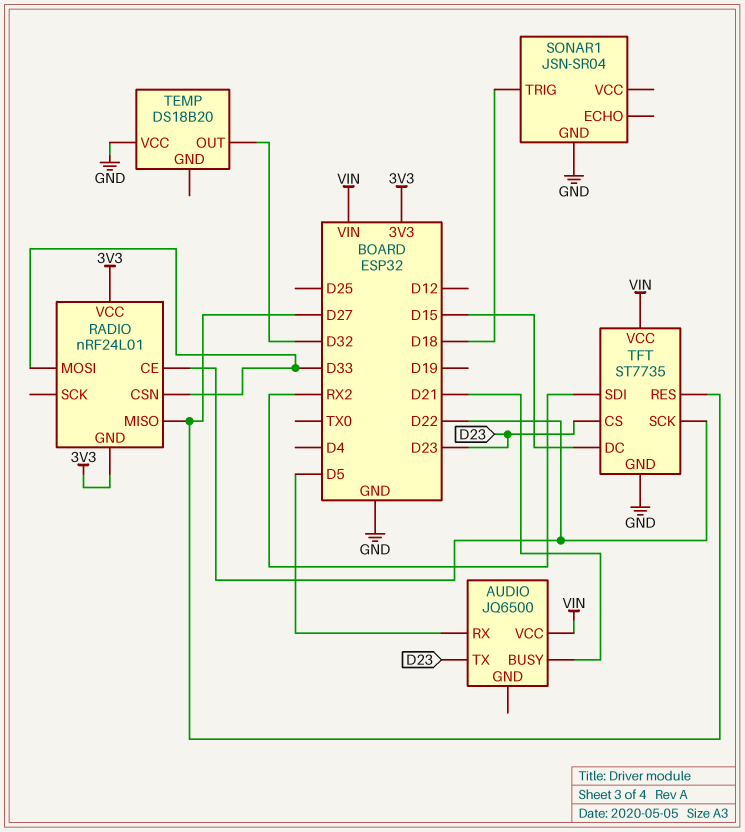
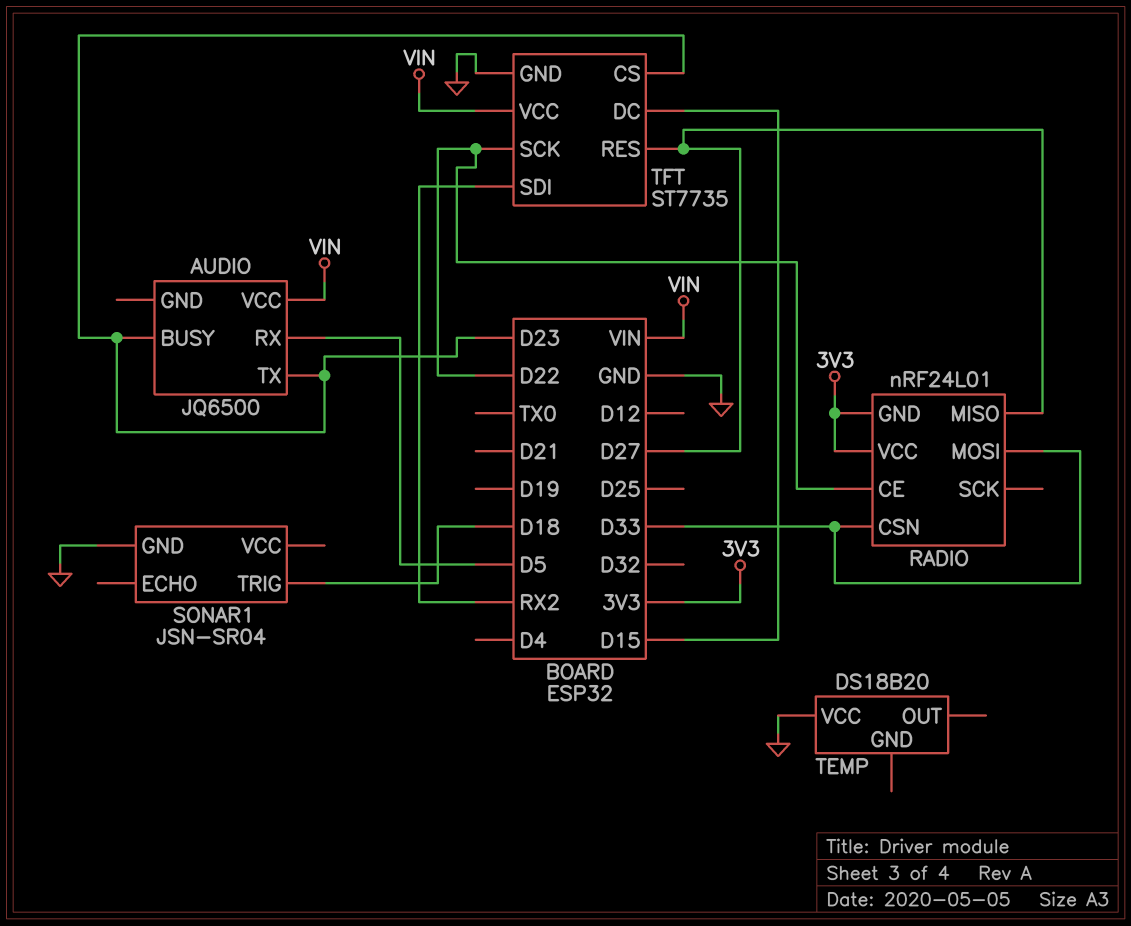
AUDIO pin BUSY: D21 -> D23
TEMP pin OUT: D32 -> none

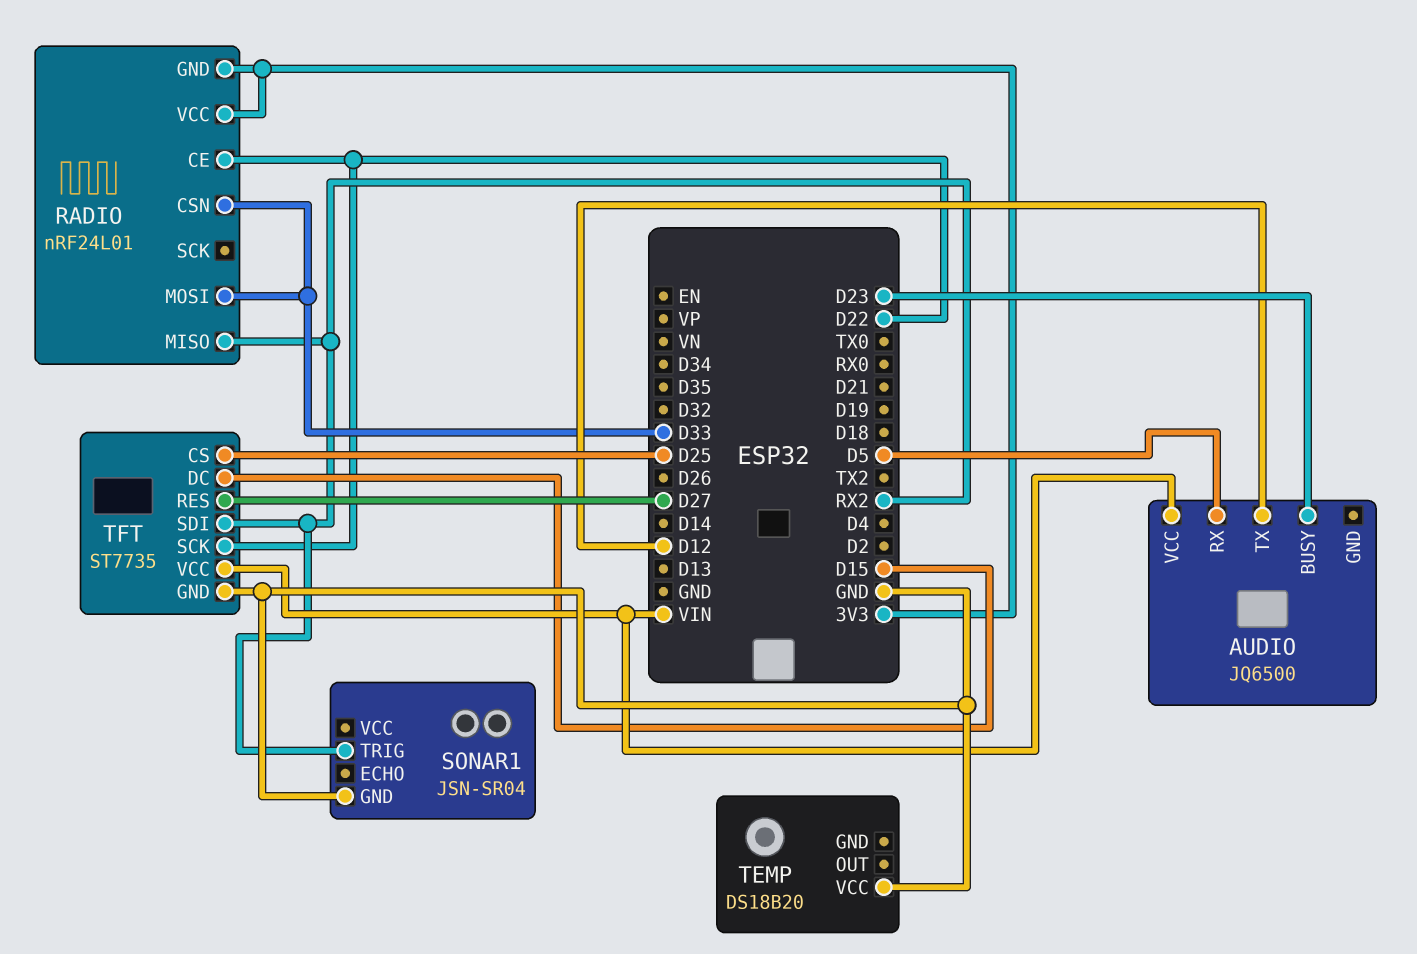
AUDIO pin TX: D23 -> D12
RADIO pin MISO: D27 -> RX2
SONAR1 pin TRIG: D18 -> RX2
TFT pin CS: D23 -> D25

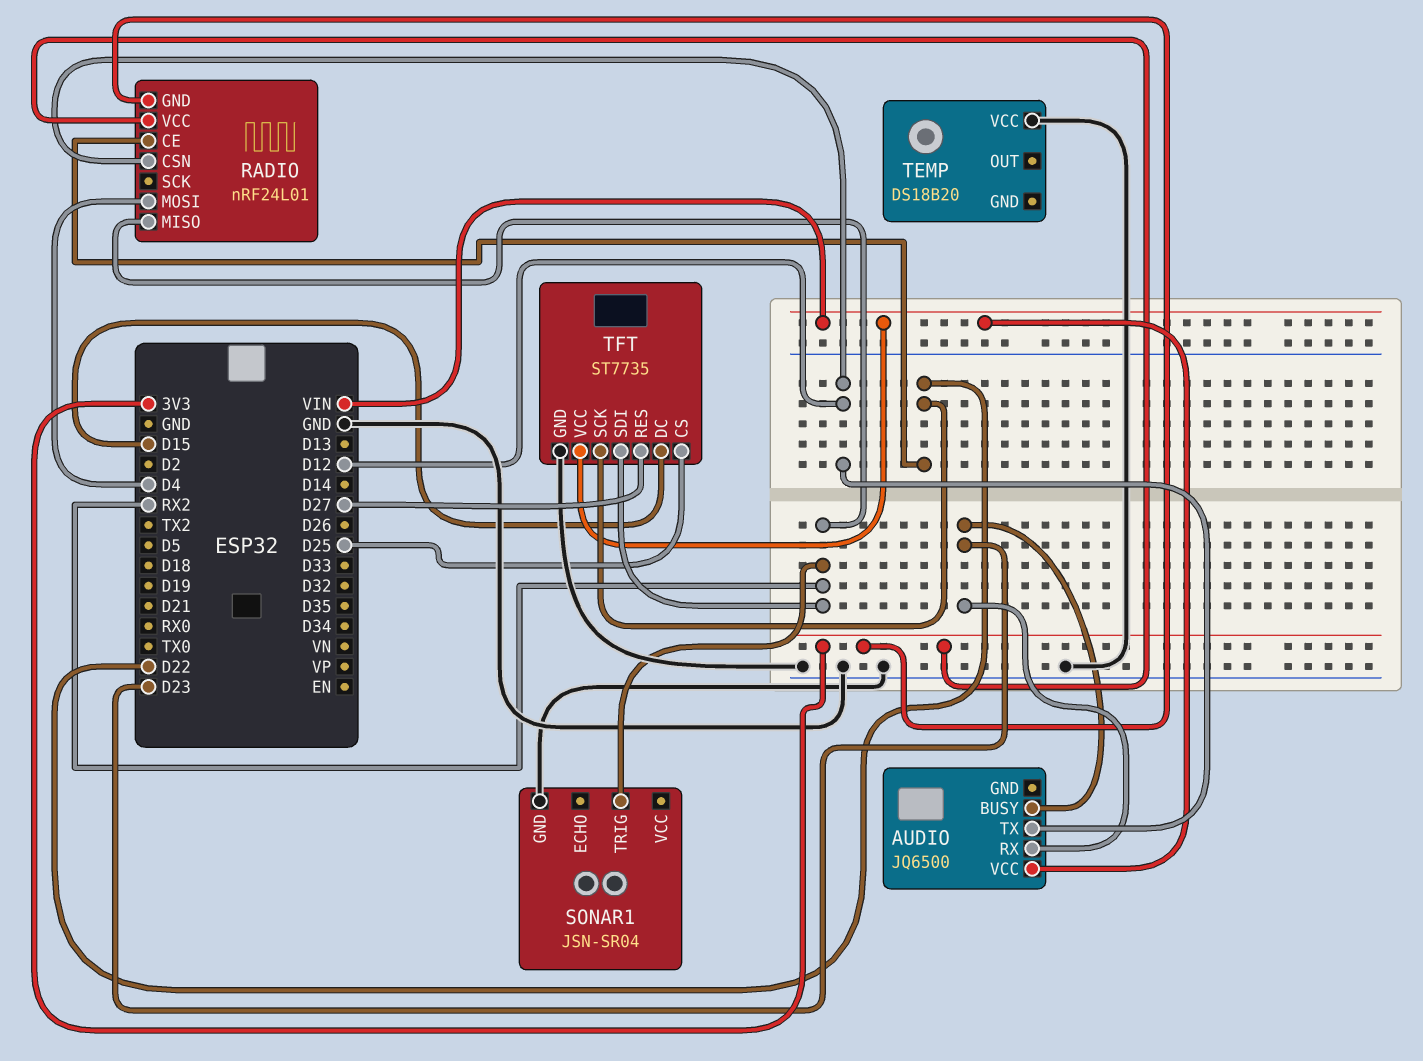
AUDIO pin RX: D5 -> D23
RADIO pin CSN: D33 -> D12
RADIO pin MOSI: D33 -> D4

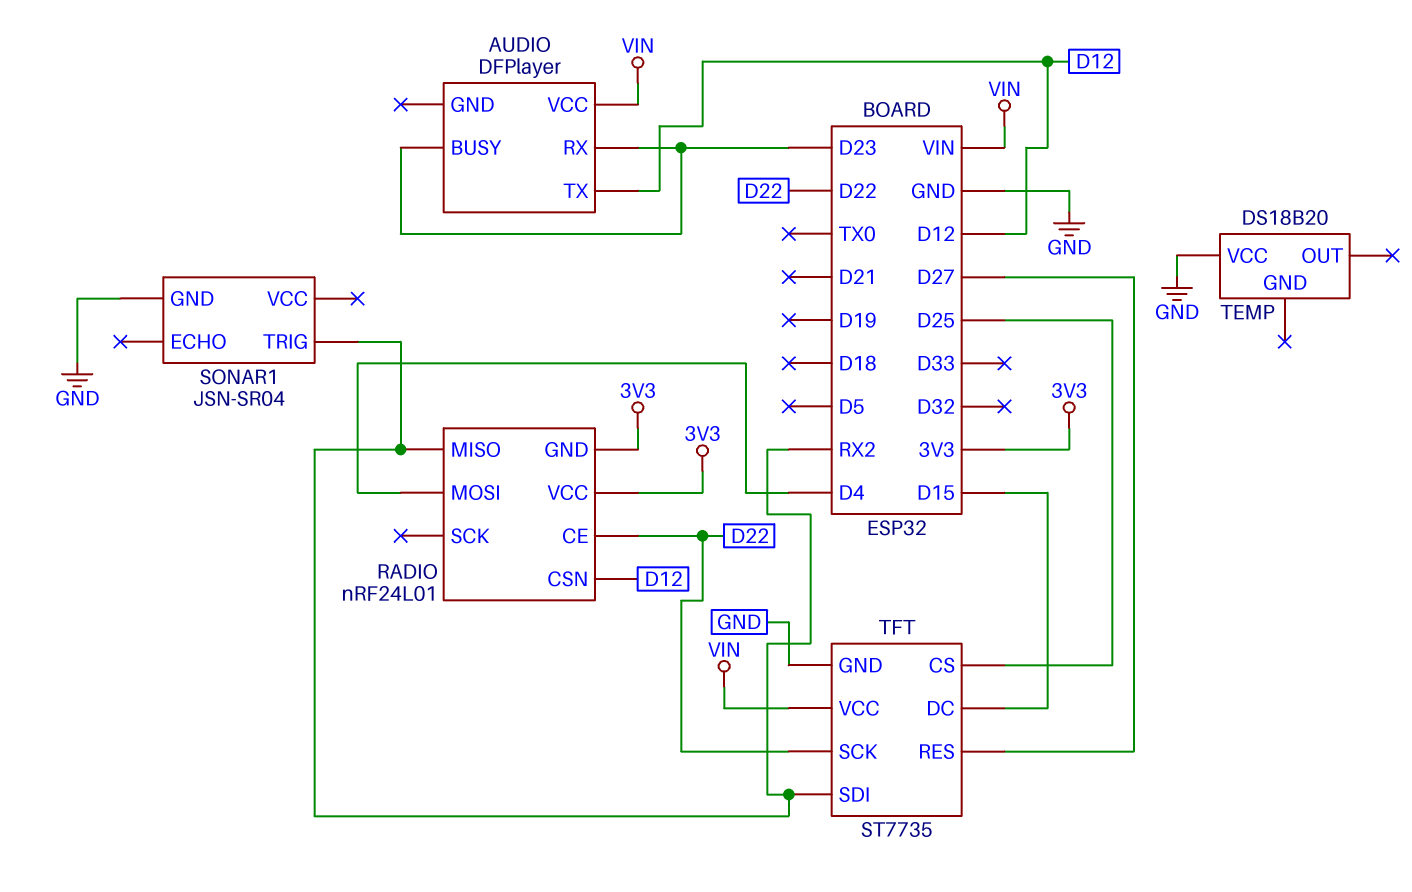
AUDIO: JQ6500 -> DFPlayer

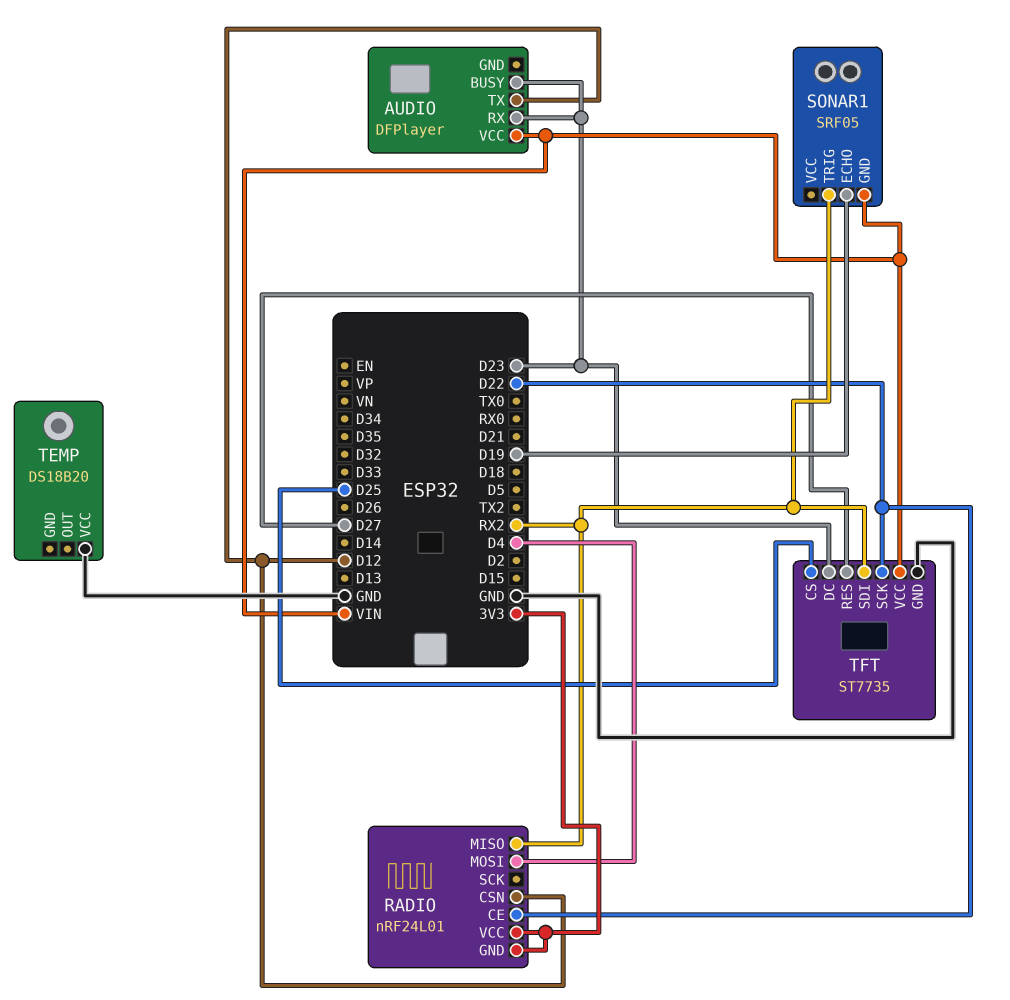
SONAR1: JSN-SR04 -> SRF05
SONAR1 pin ECHO: none -> D19
SONAR1 pin GND: GND -> VIN
TFT pin DC: D15 -> D23

